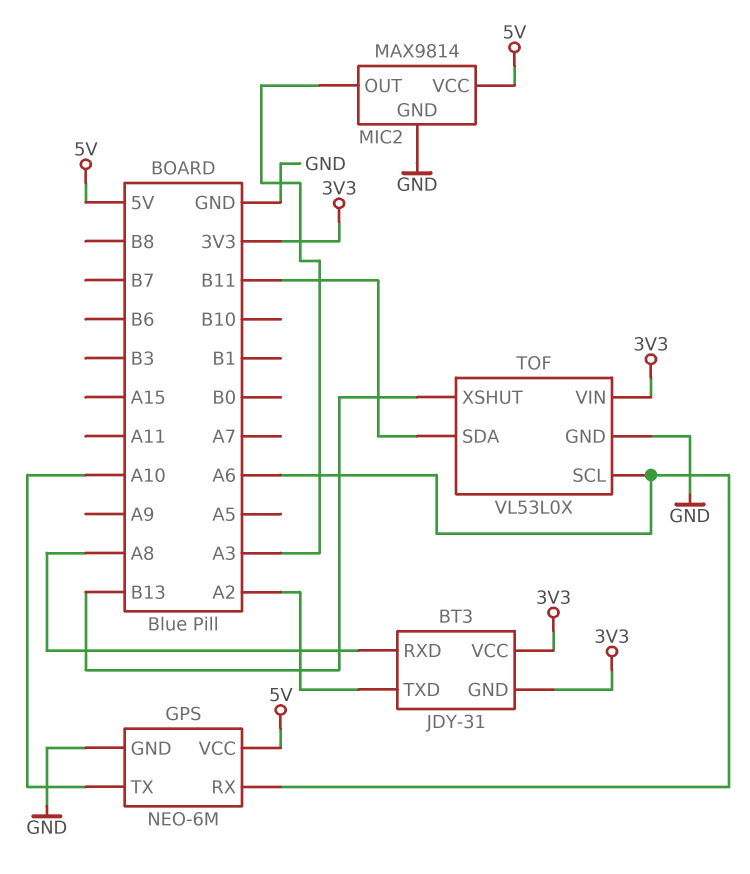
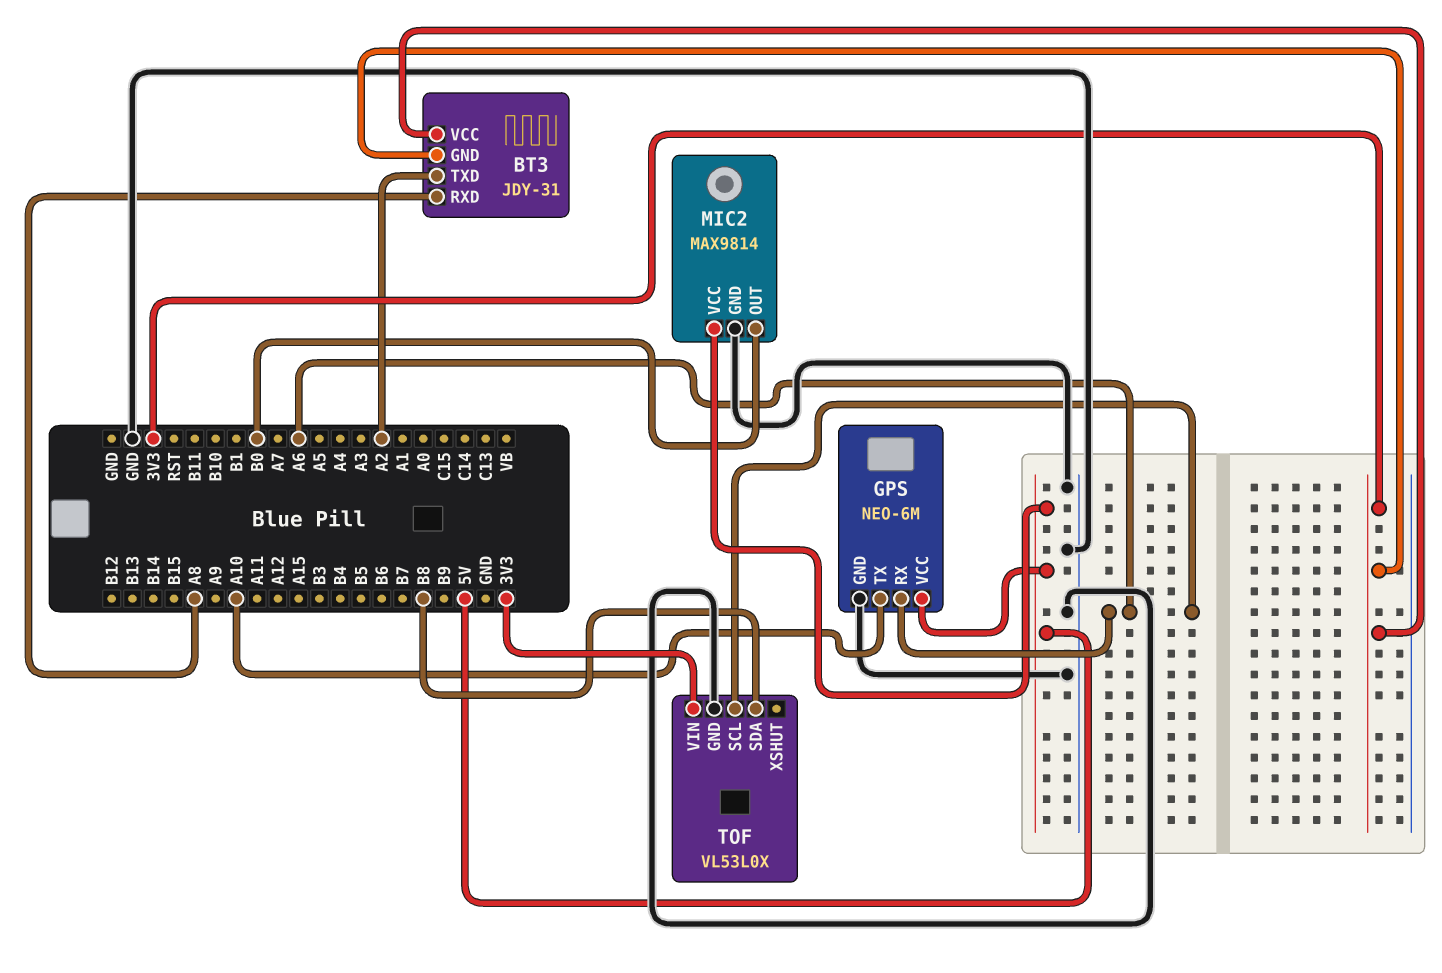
MIC2 pin OUT: A3 -> B0
TOF pin SDA: B11 -> B8
TOF pin XSHUT: B13 -> none

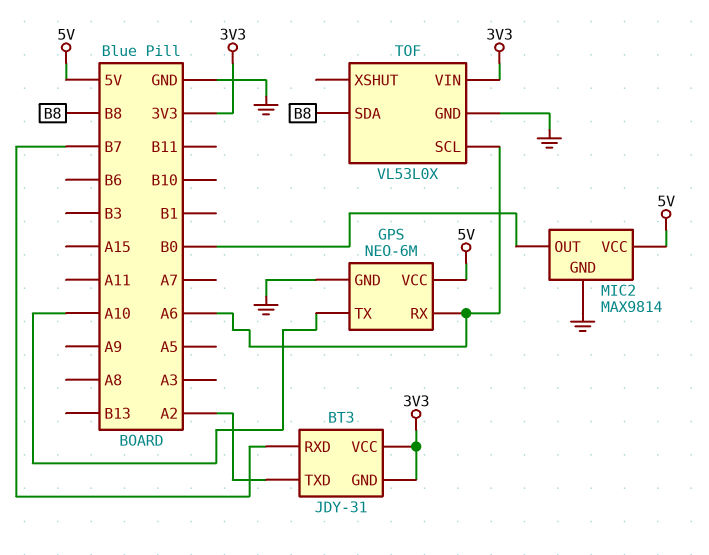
BT3 pin RXD: A8 -> B7

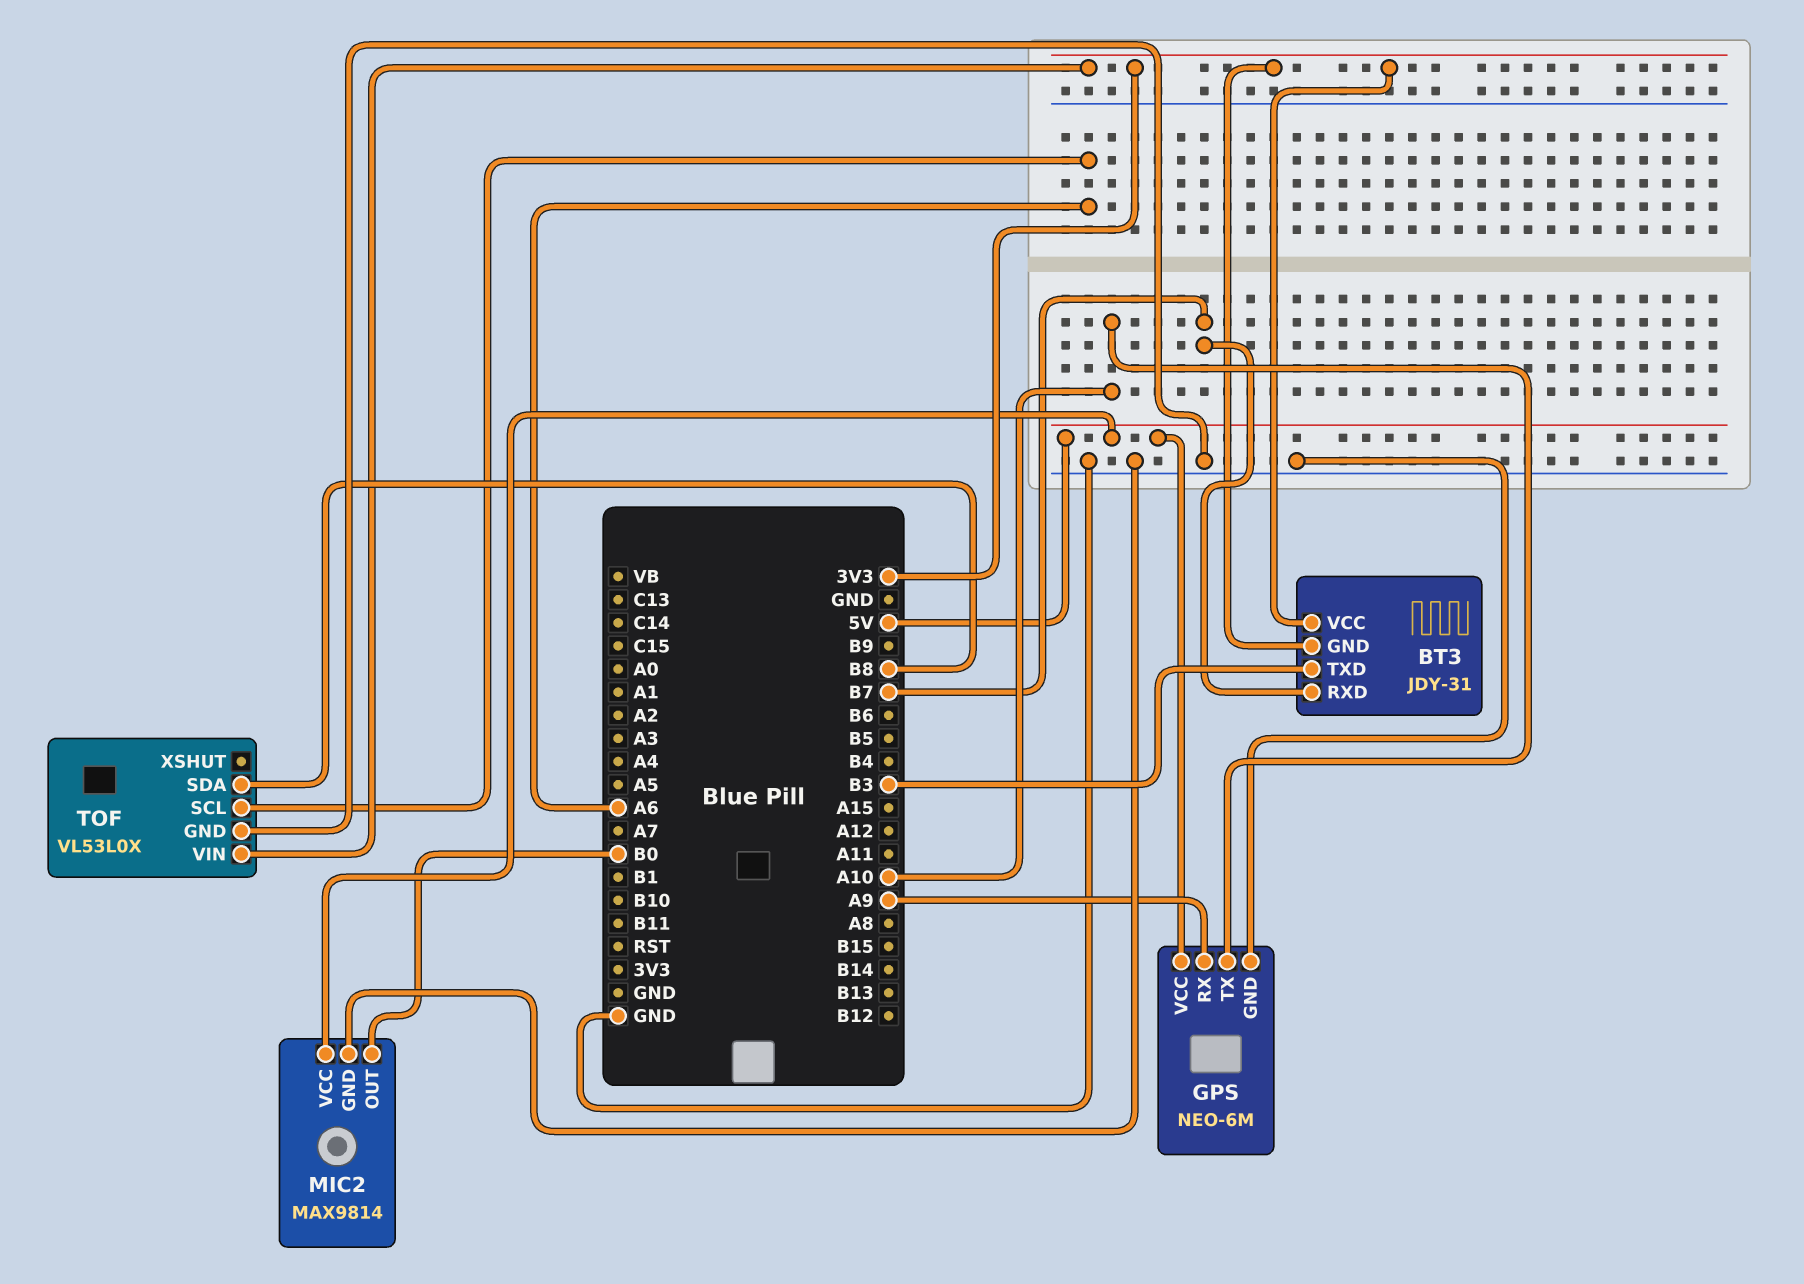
BT3 pin TXD: A2 -> B3
GPS pin RX: A6 -> A9

